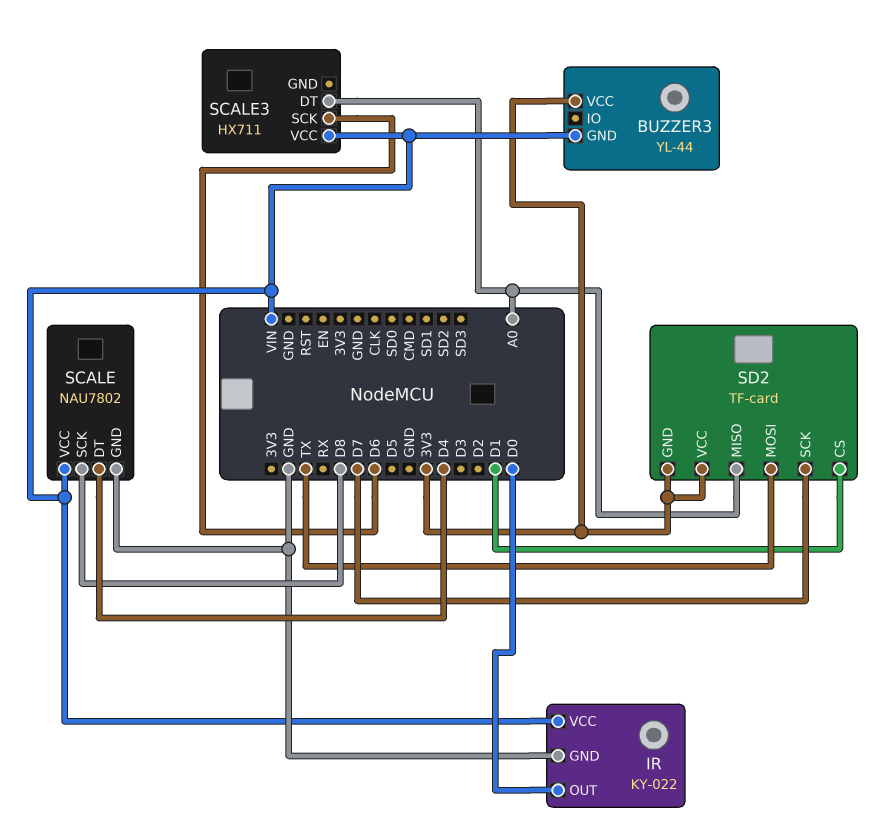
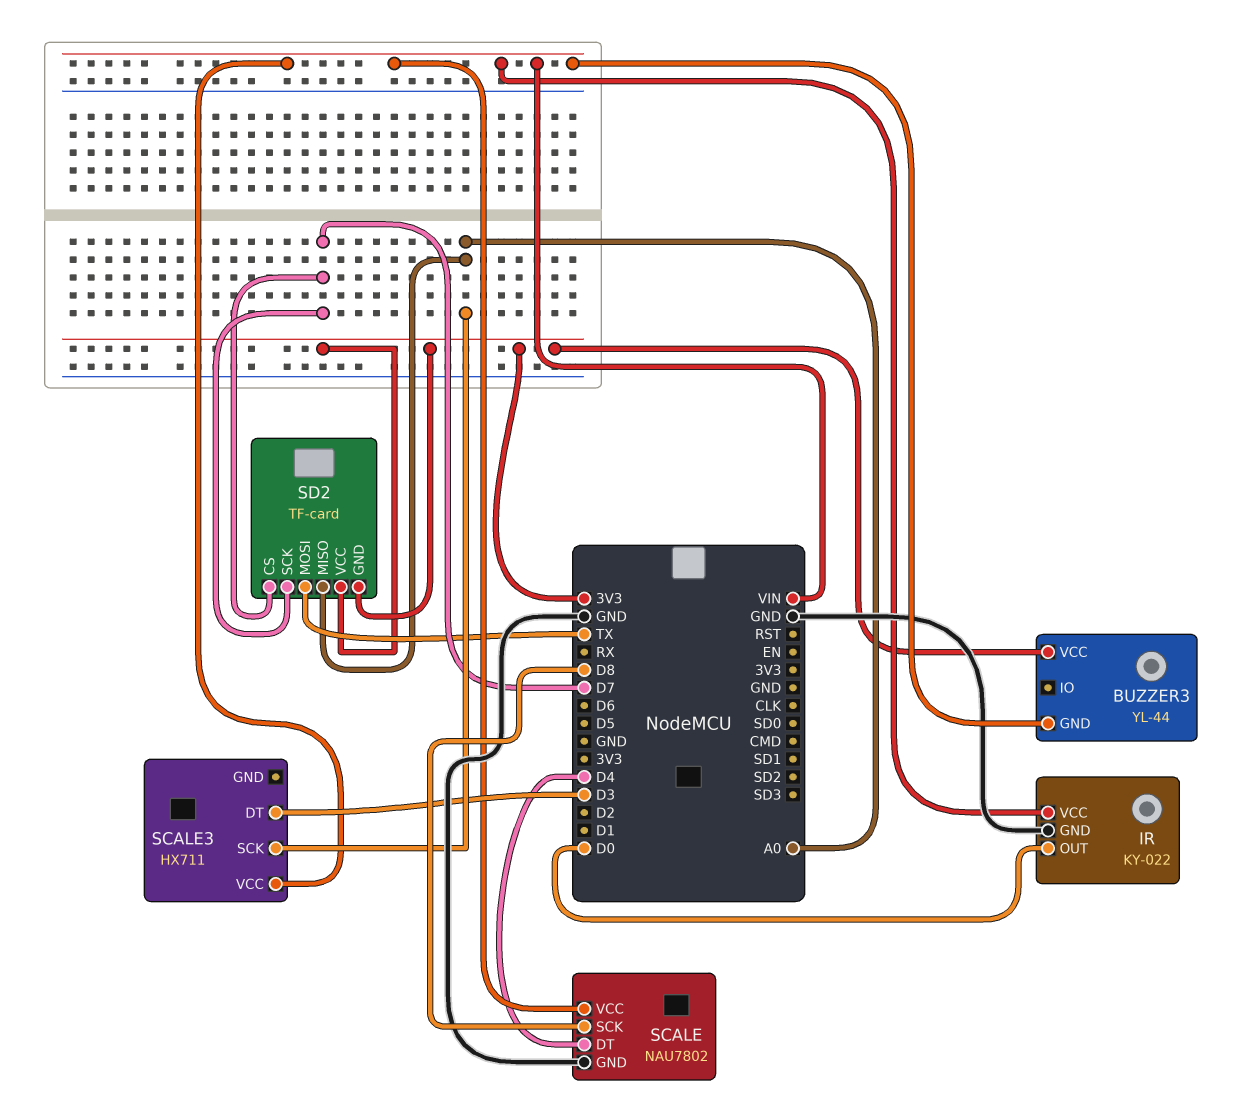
SCALE3 pin DT: A0 -> D3
SCALE3 pin SCK: D6 -> A0
SD2 pin CS: D1 -> D7

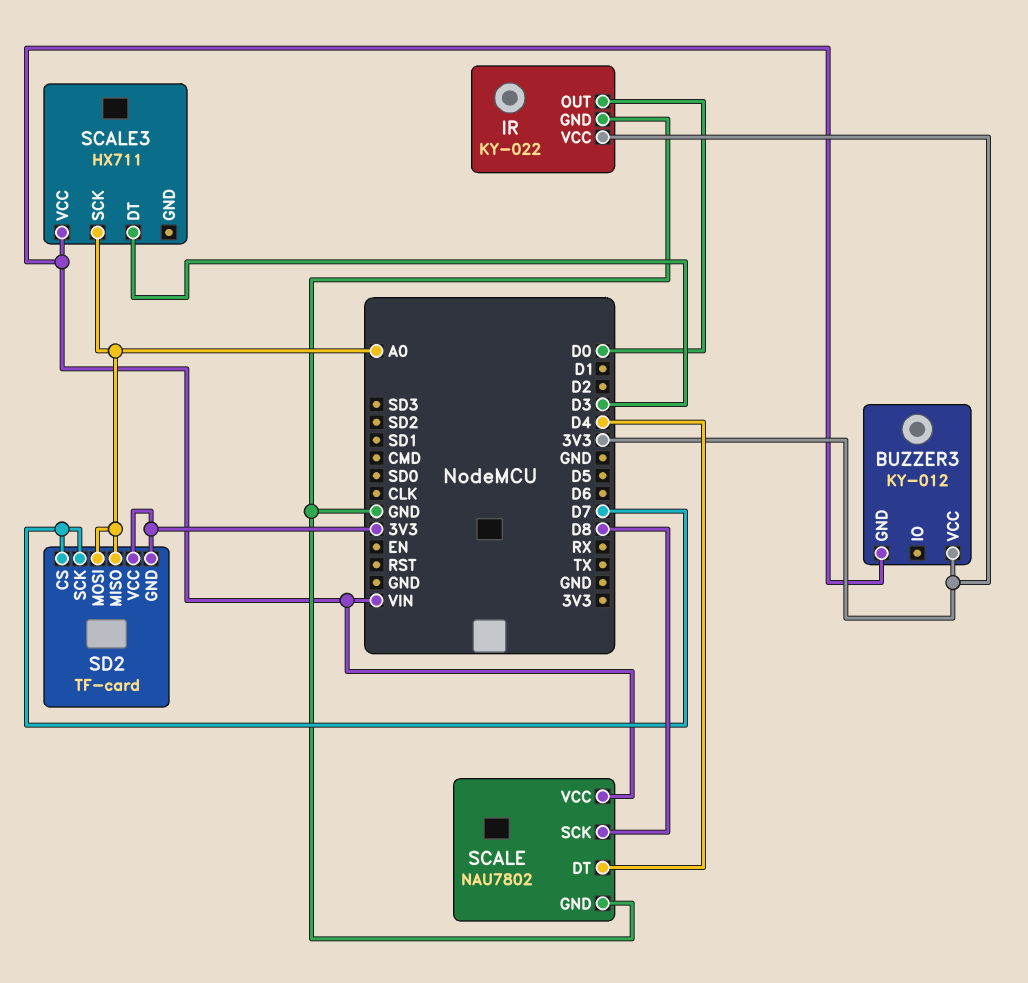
BUZZER3: YL-44 -> KY-012
IR pin VCC: VIN -> 3V3
SD2 pin MOSI: TX -> A0

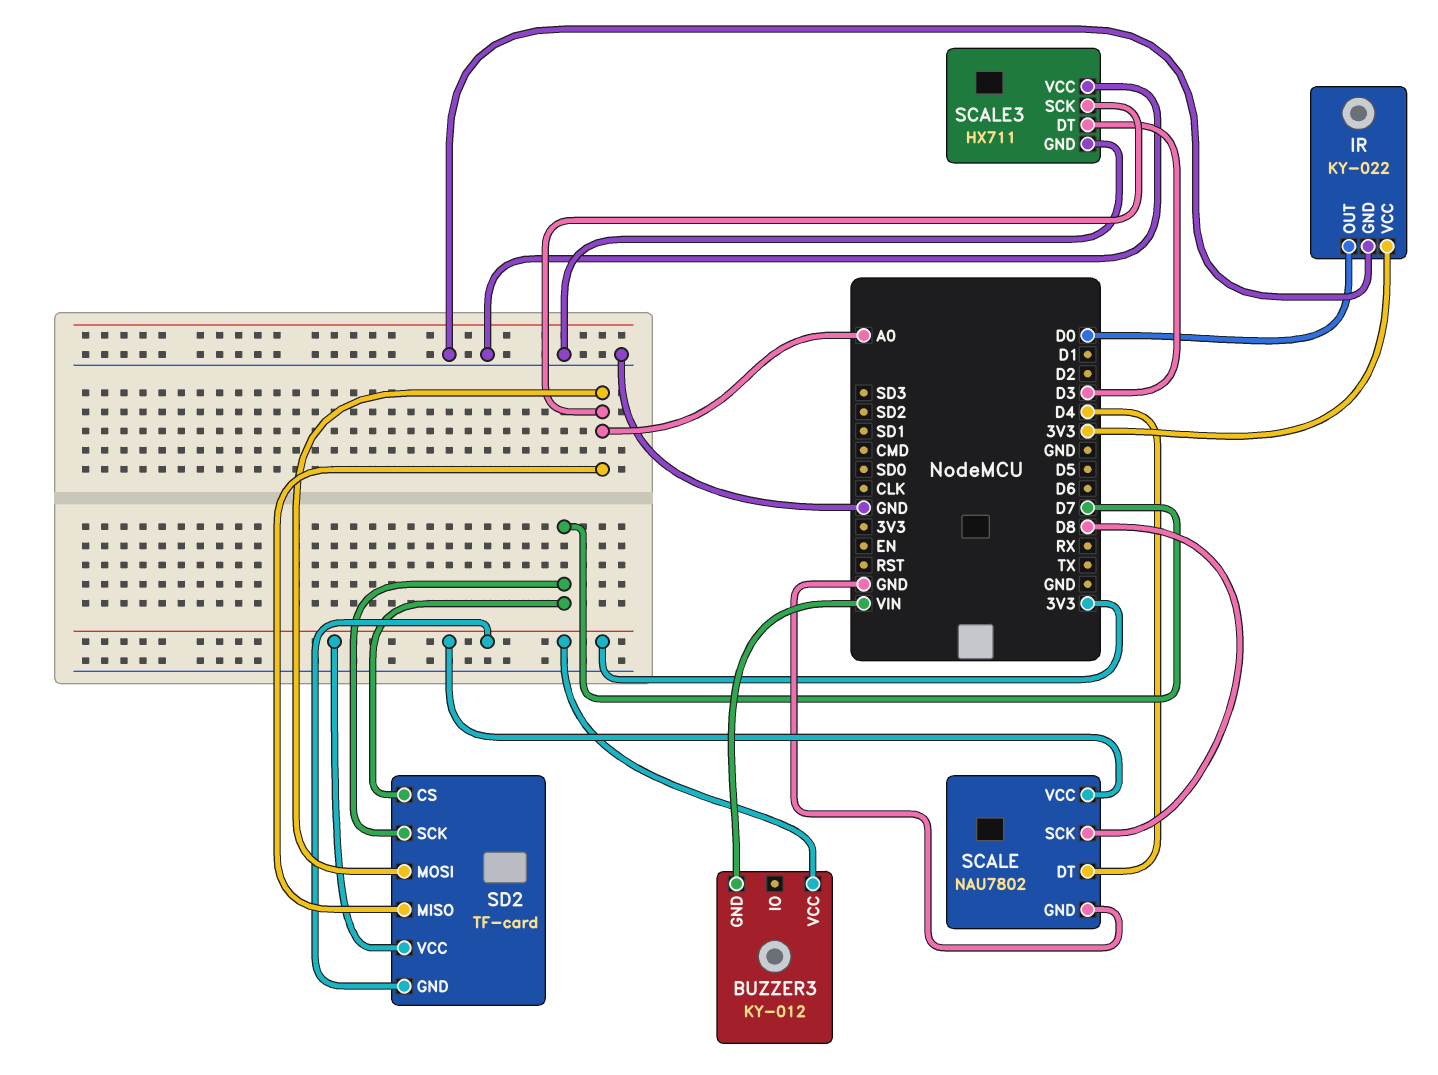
SCALE pin VCC: VIN -> 3V3
SCALE3 pin GND: none -> GND
SCALE3 pin VCC: VIN -> GND

